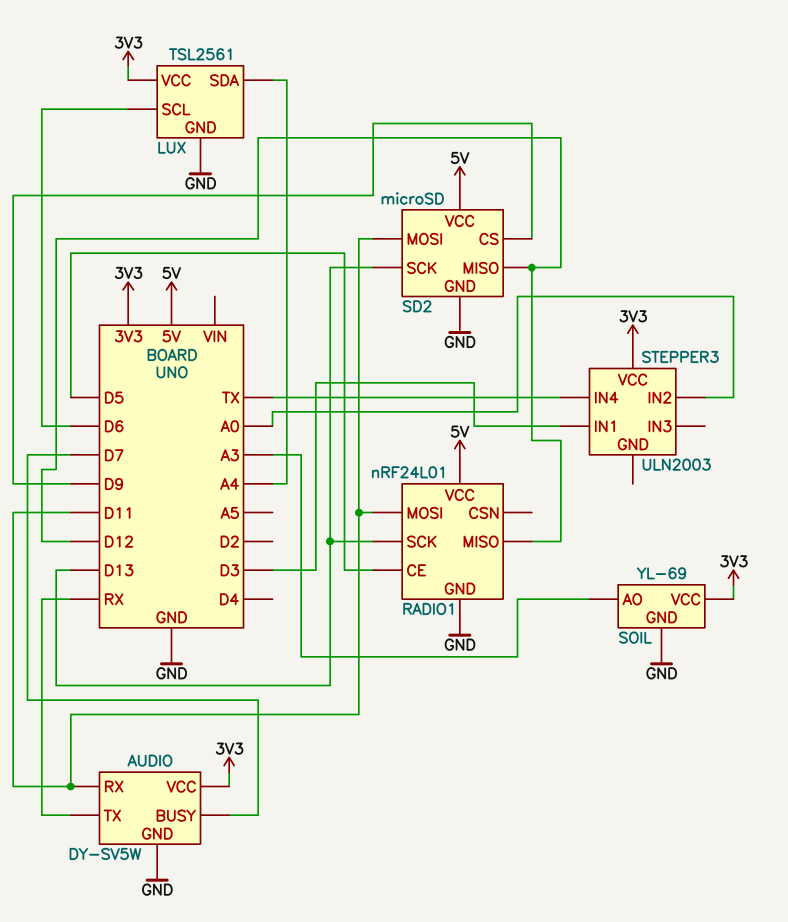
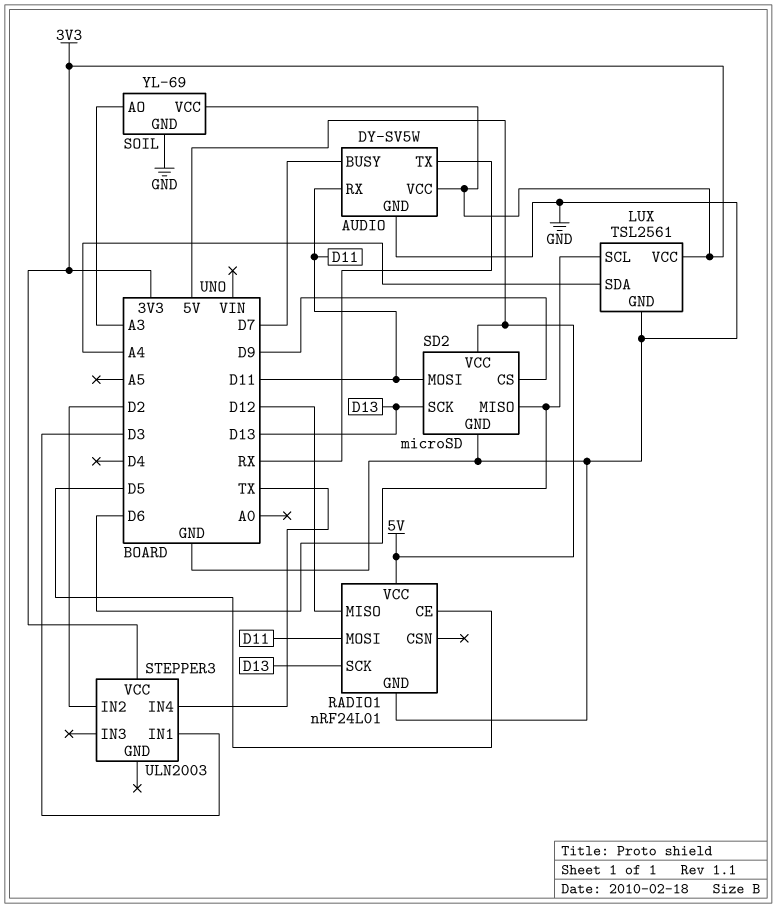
SD2 pin MISO: D12 -> D6
STEPPER3 pin IN2: A0 -> D2

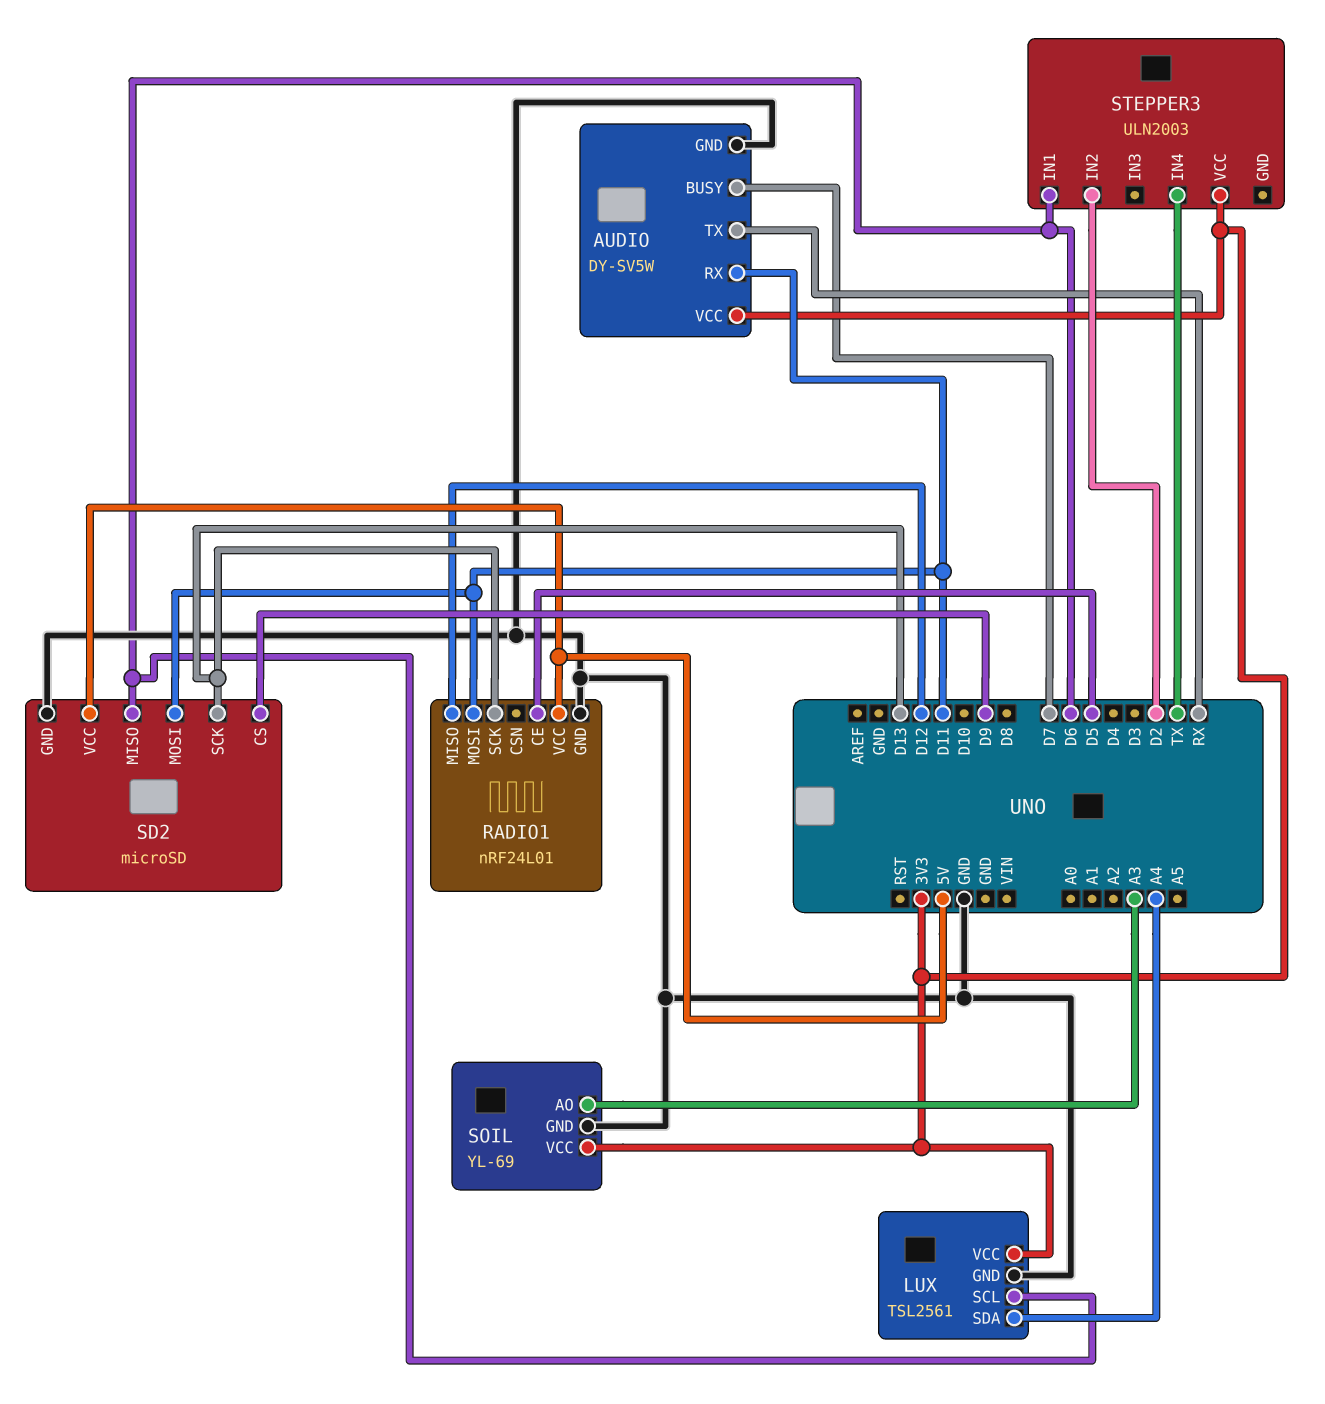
STEPPER3 pin IN1: D3 -> D6

